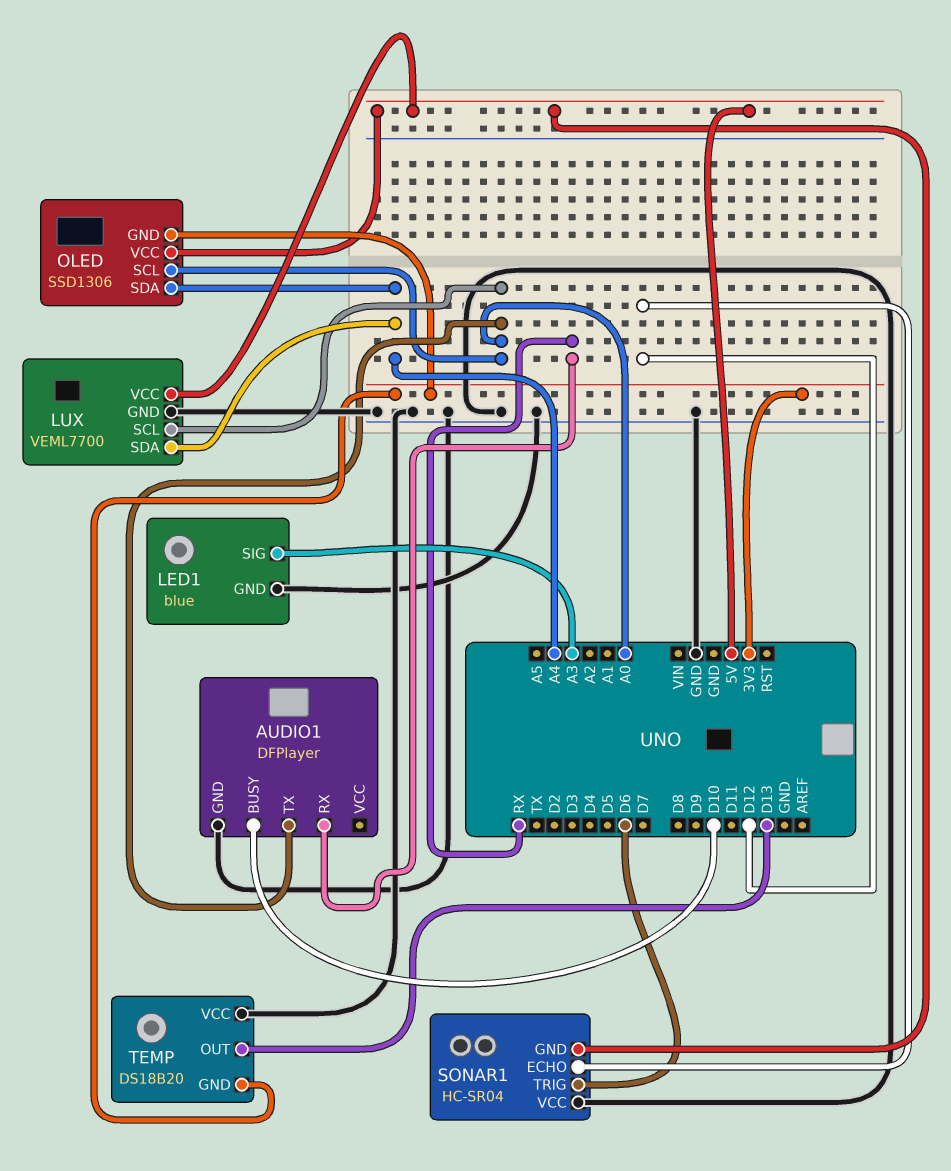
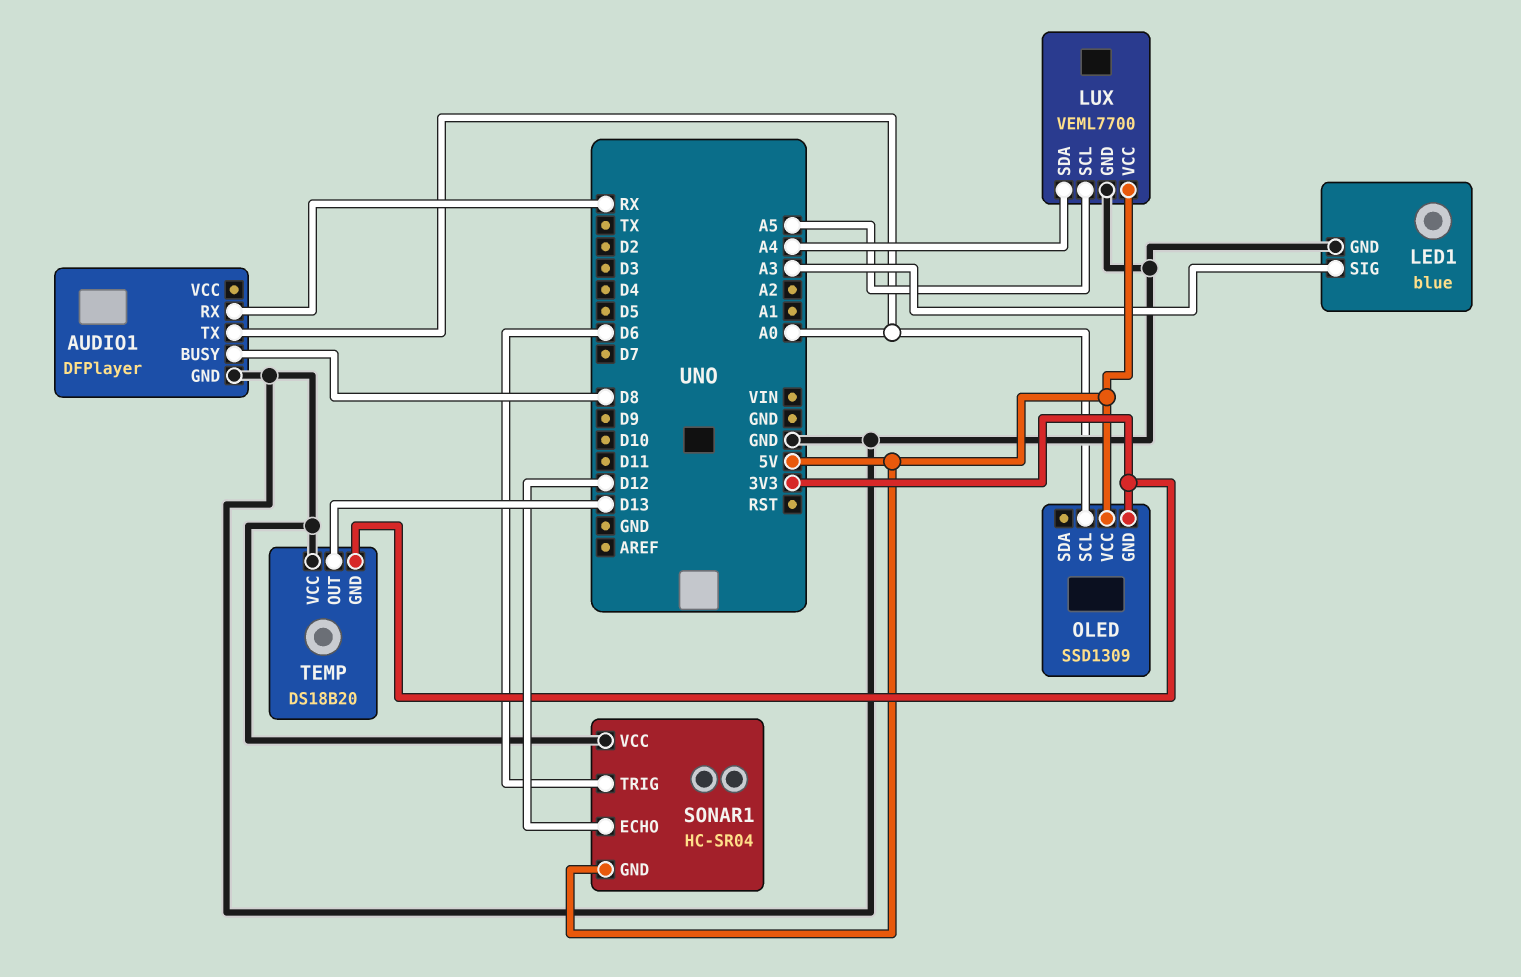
AUDIO1 pin BUSY: D10 -> D8
LUX pin SCL: A0 -> A5
OLED: SSD1306 -> SSD1309
OLED pin SDA: A4 -> none

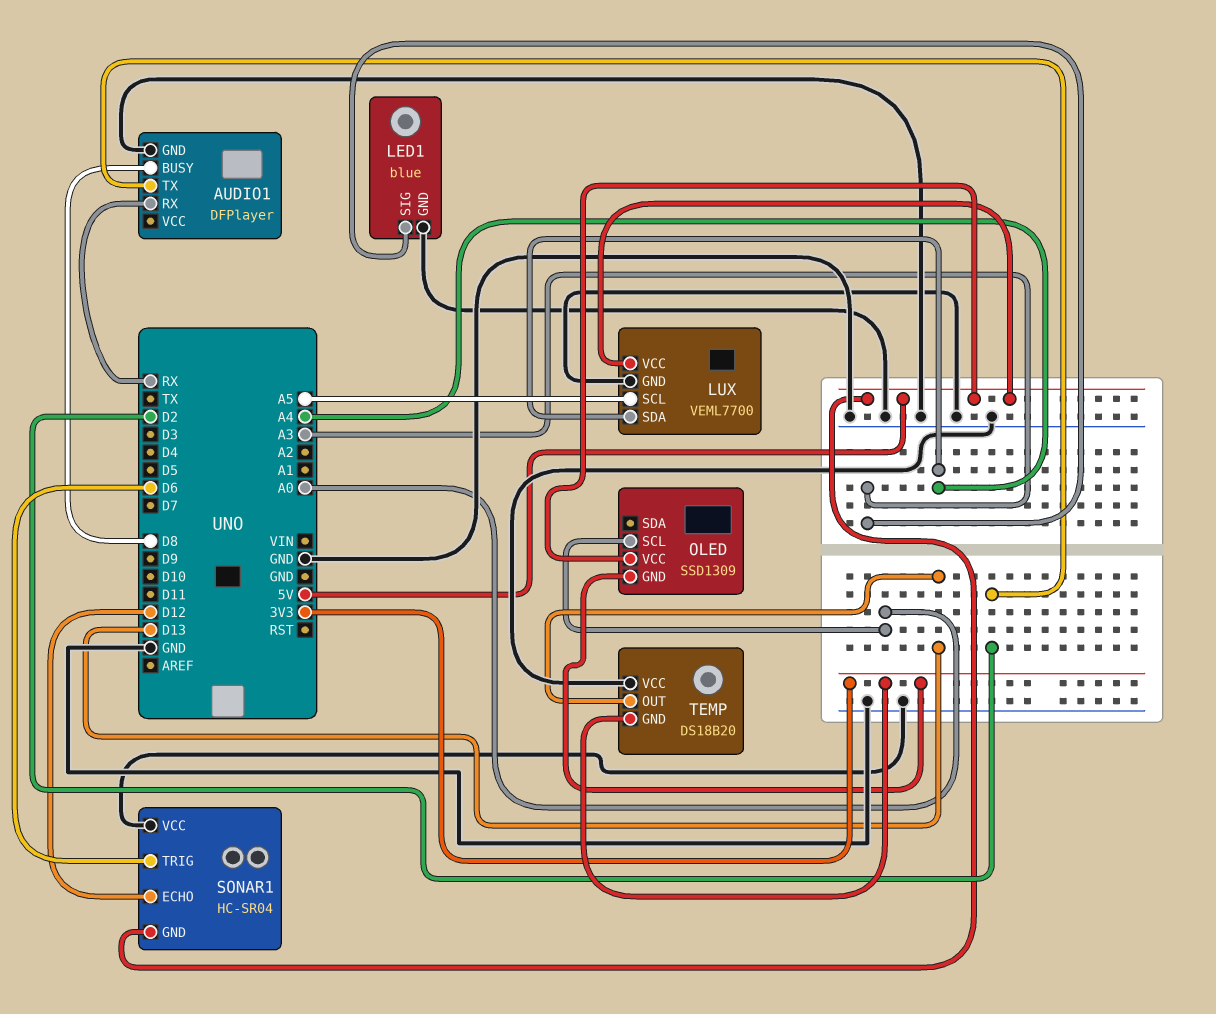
AUDIO1 pin TX: A0 -> D2

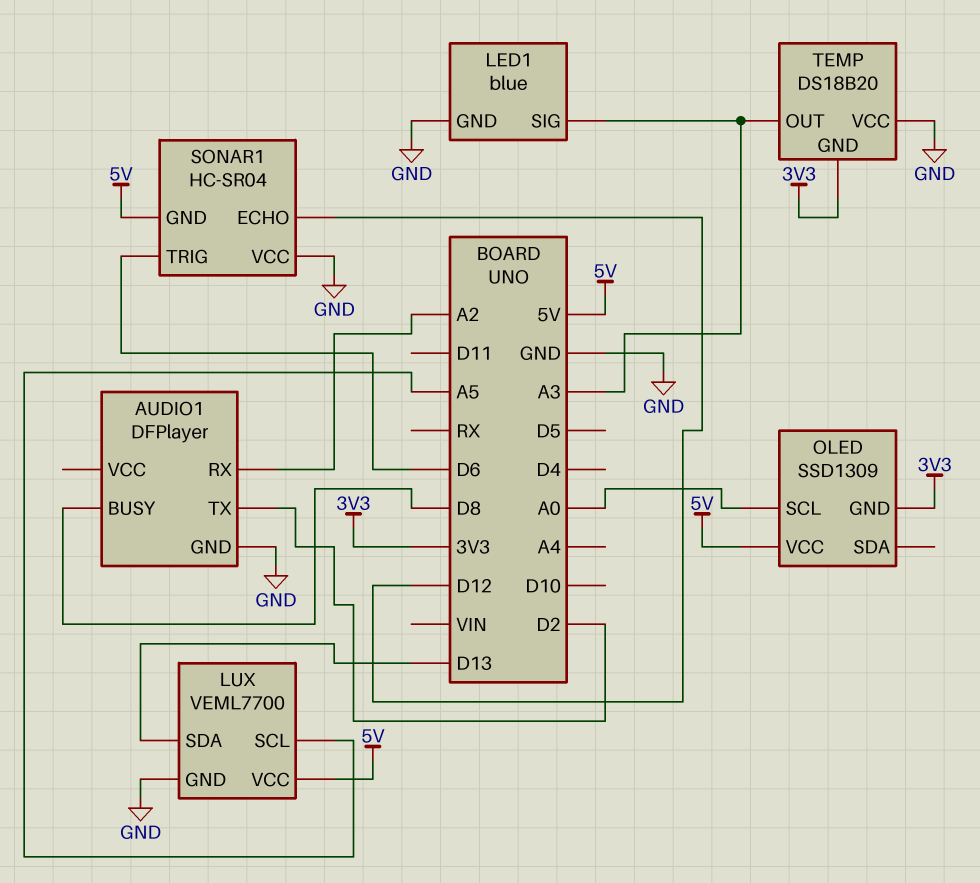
AUDIO1 pin RX: RX -> A2
LUX pin SDA: A4 -> D13
TEMP pin OUT: D13 -> A3

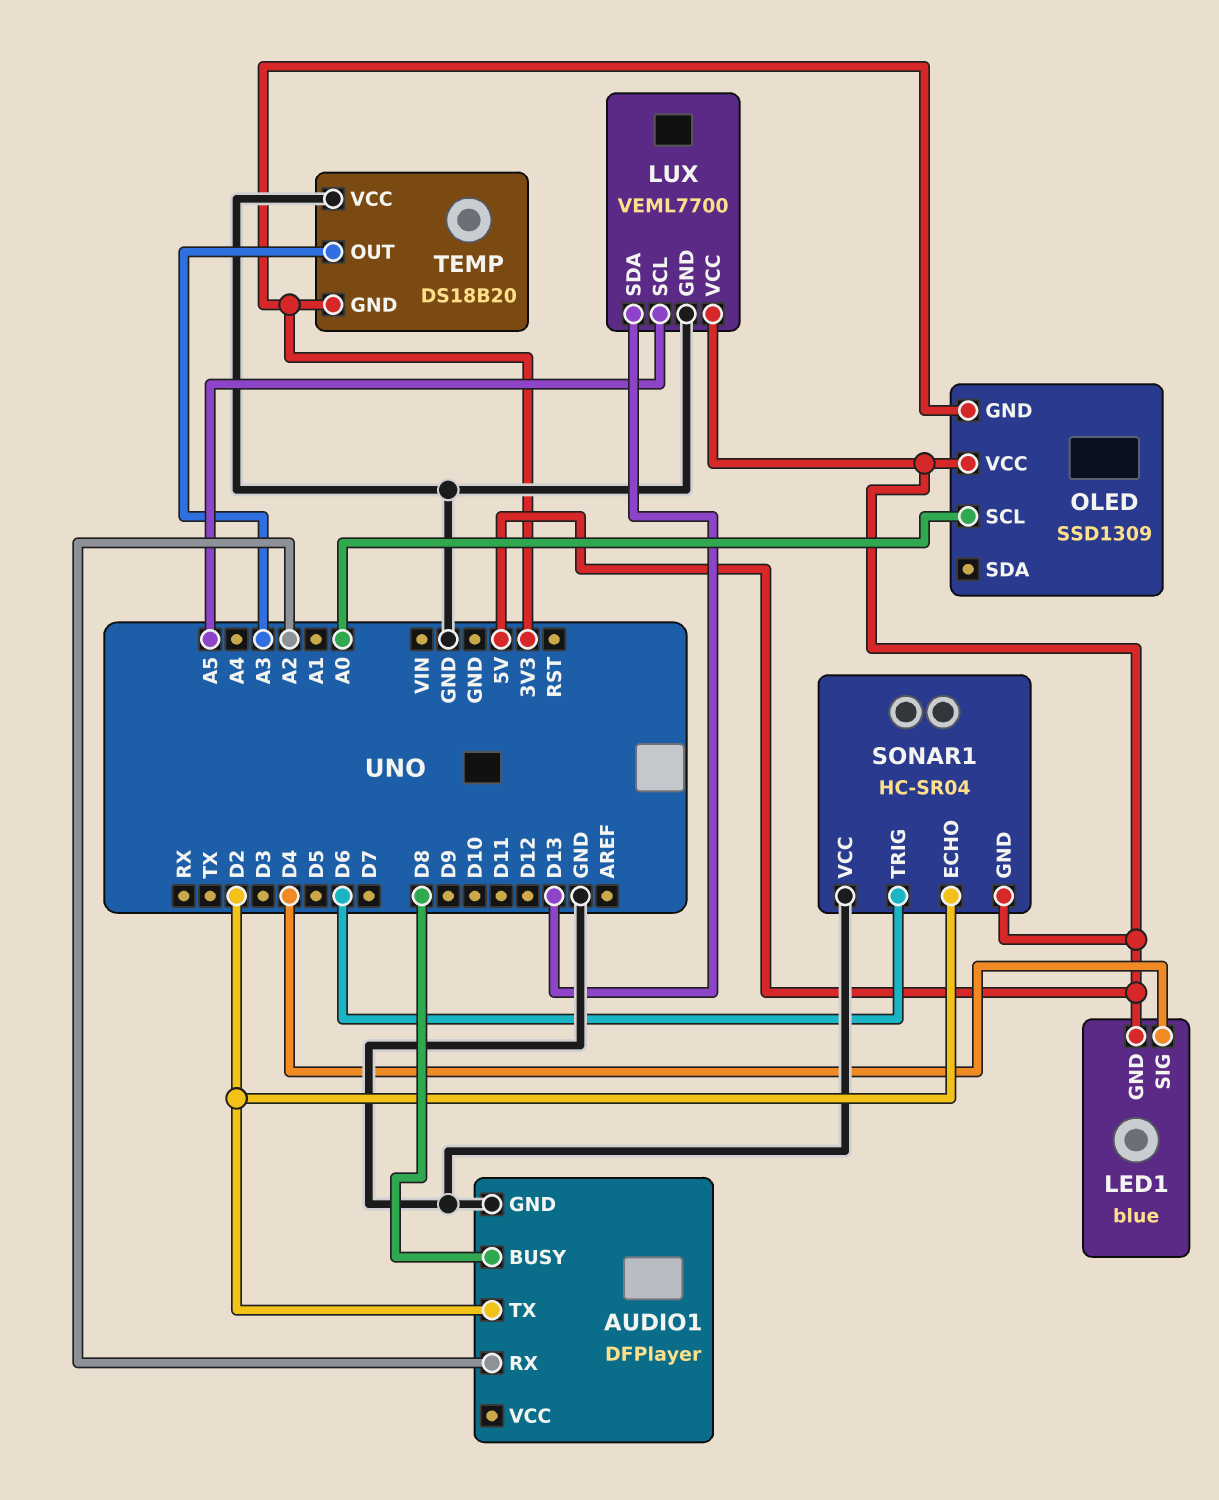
LED1 pin GND: GND -> 5V
LED1 pin SIG: A3 -> D4
SONAR1 pin ECHO: D12 -> D2

